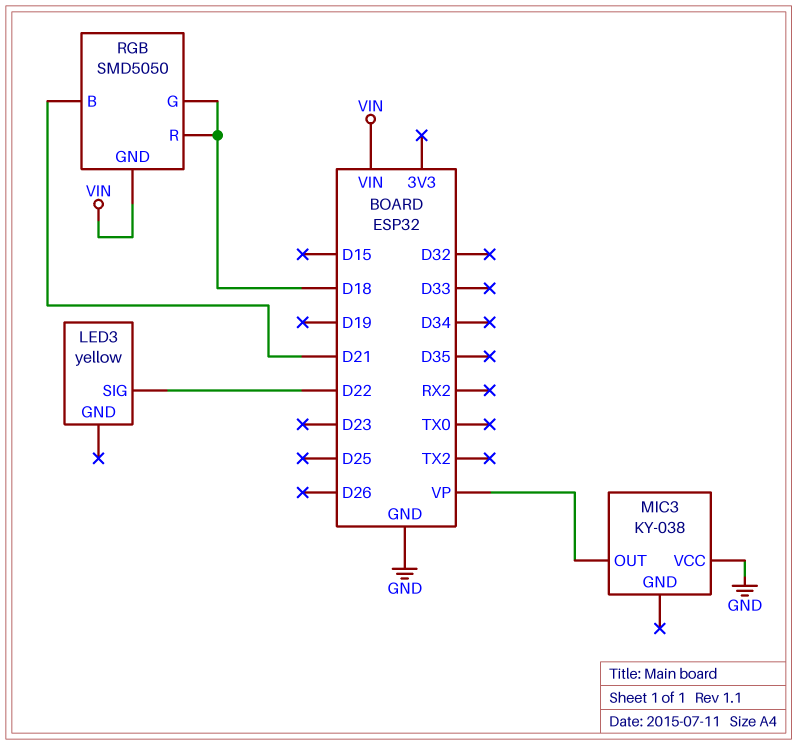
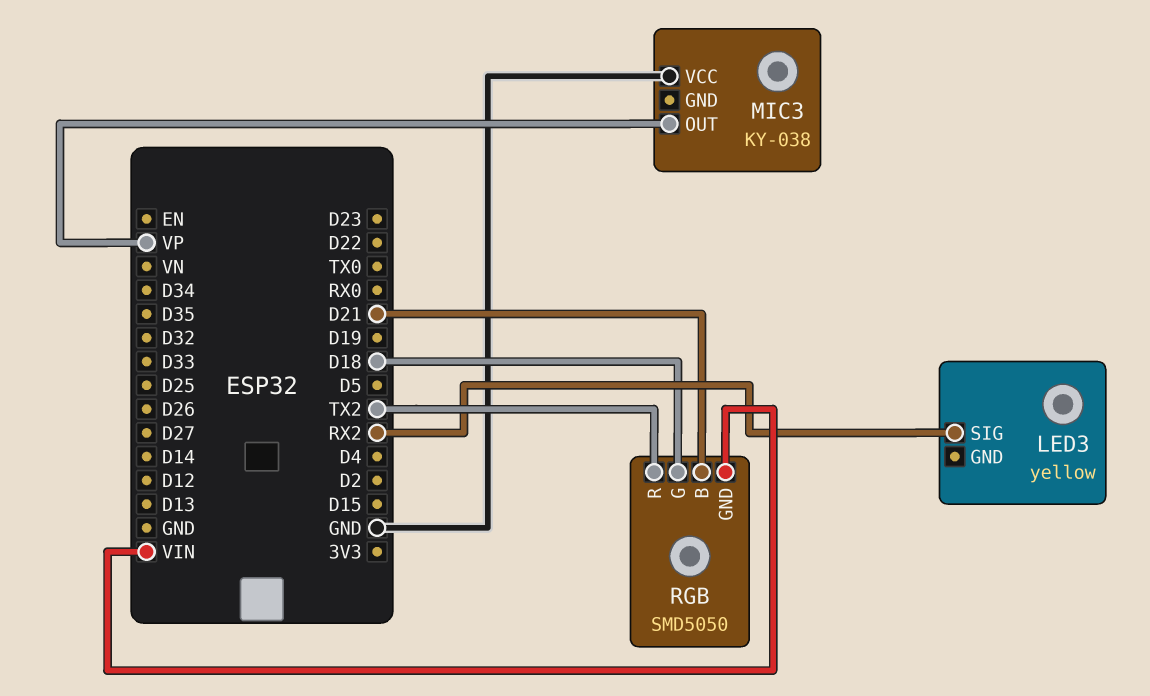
LED3 pin SIG: D22 -> RX2
RGB pin R: D18 -> TX2

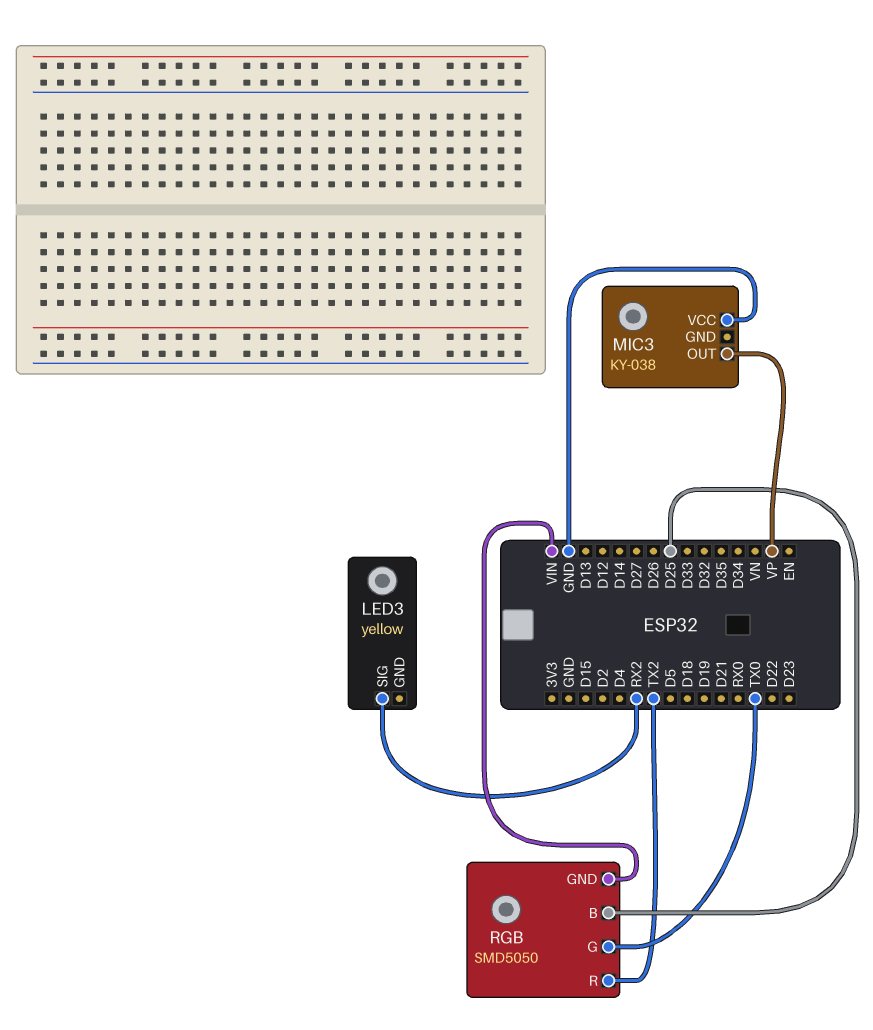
RGB pin B: D21 -> D25
RGB pin G: D18 -> TX0

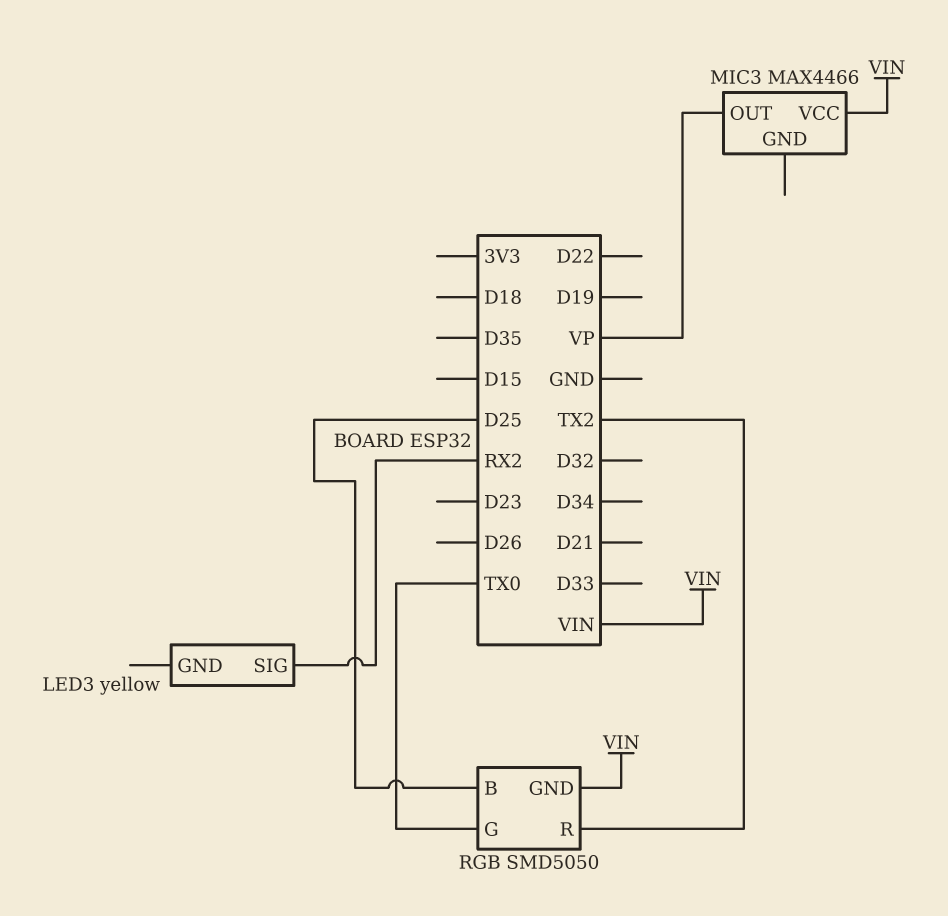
MIC3: KY-038 -> MAX4466
MIC3 pin VCC: GND -> VIN

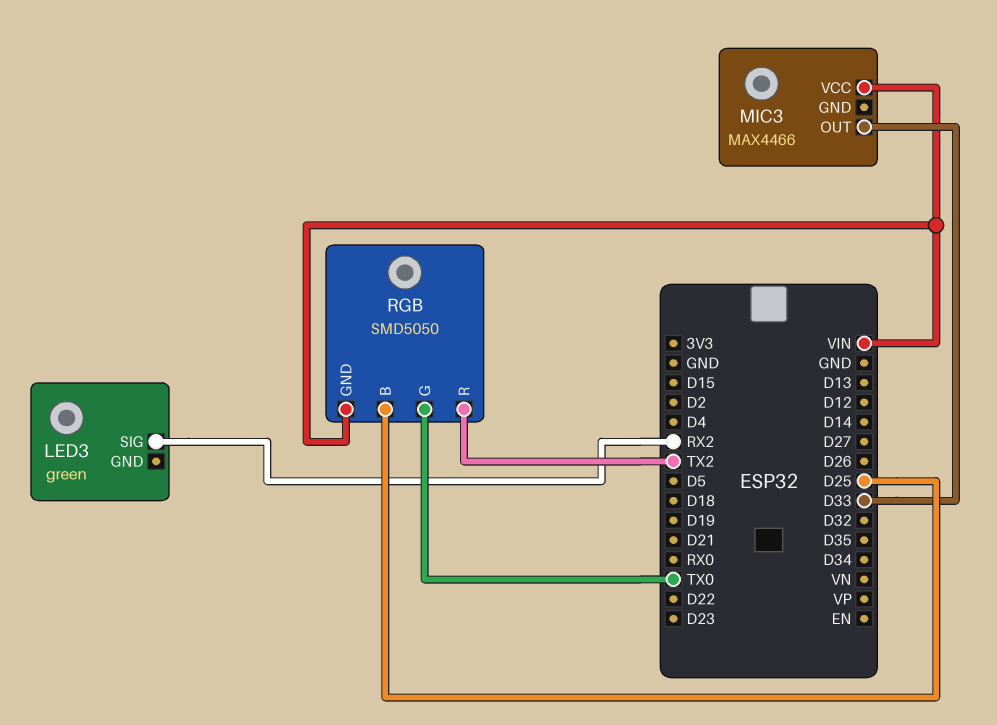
LED3: yellow -> green
MIC3 pin OUT: VP -> D33

